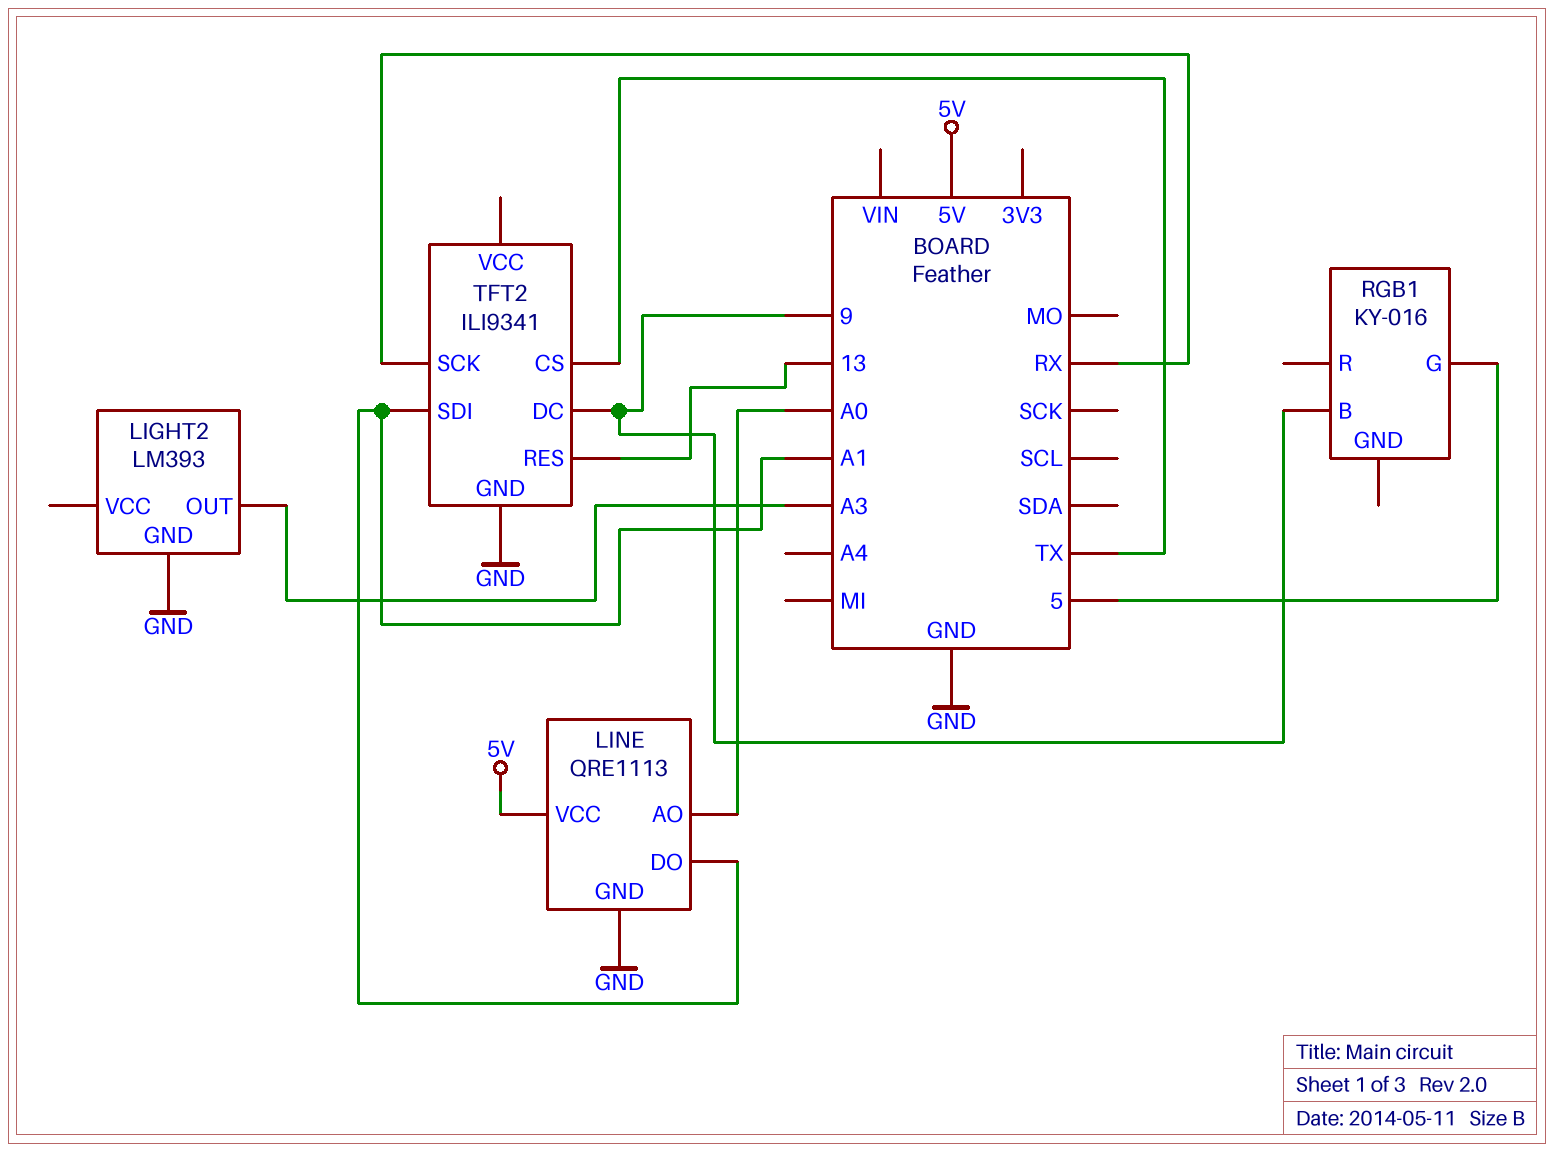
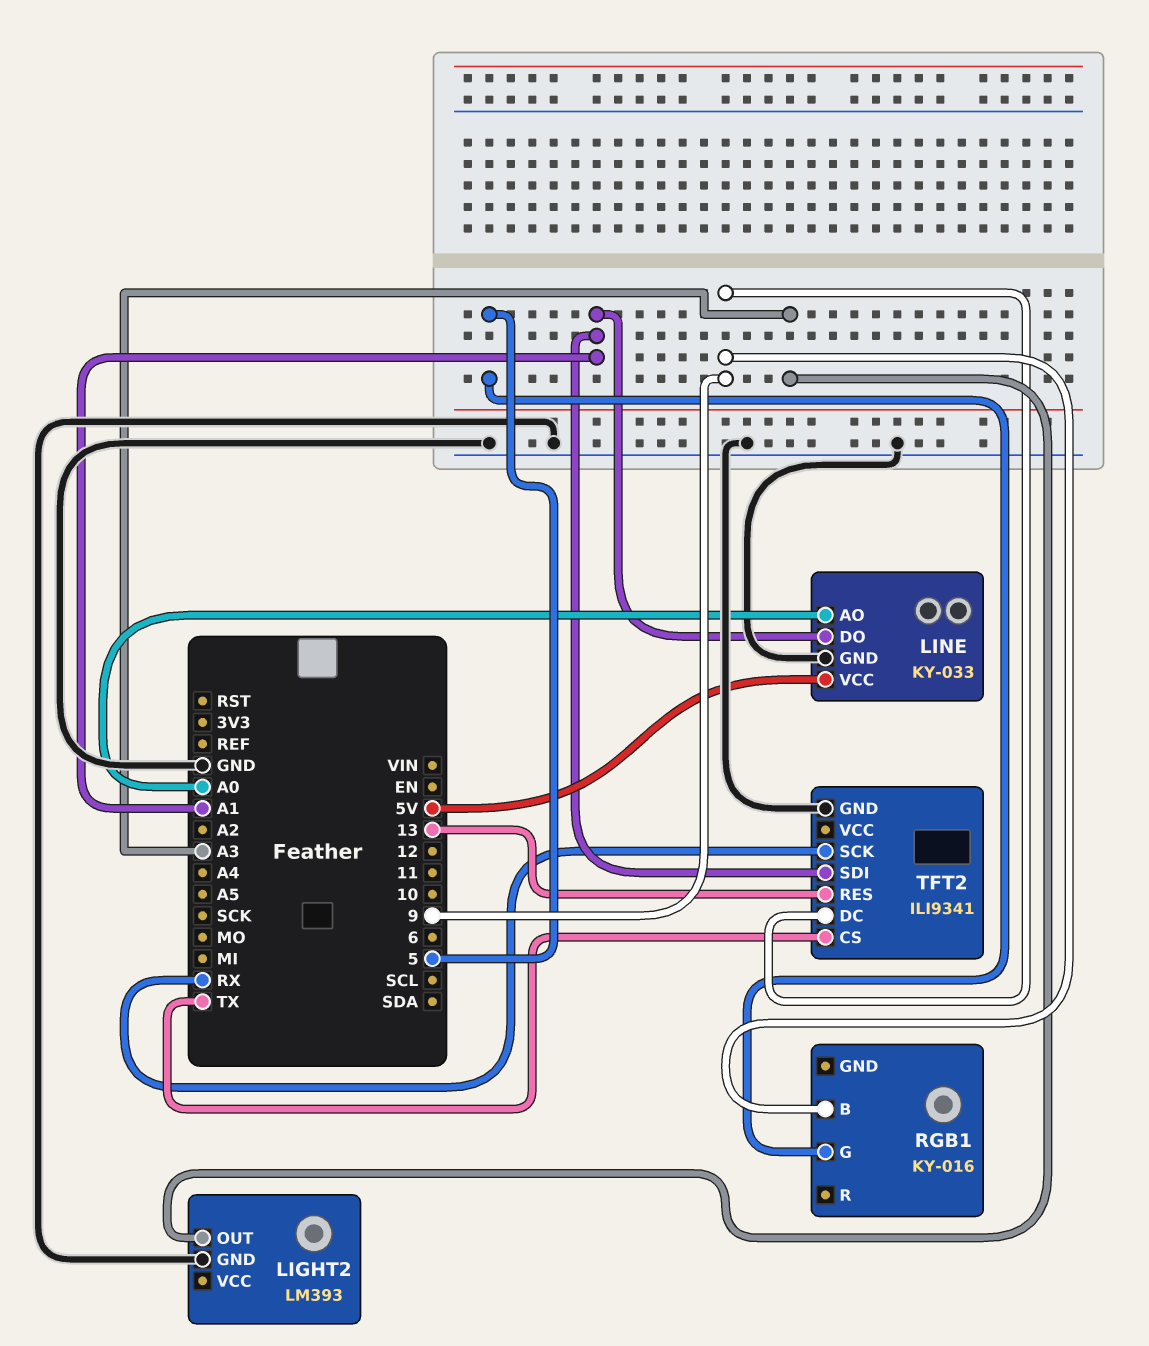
LINE: QRE1113 -> KY-033

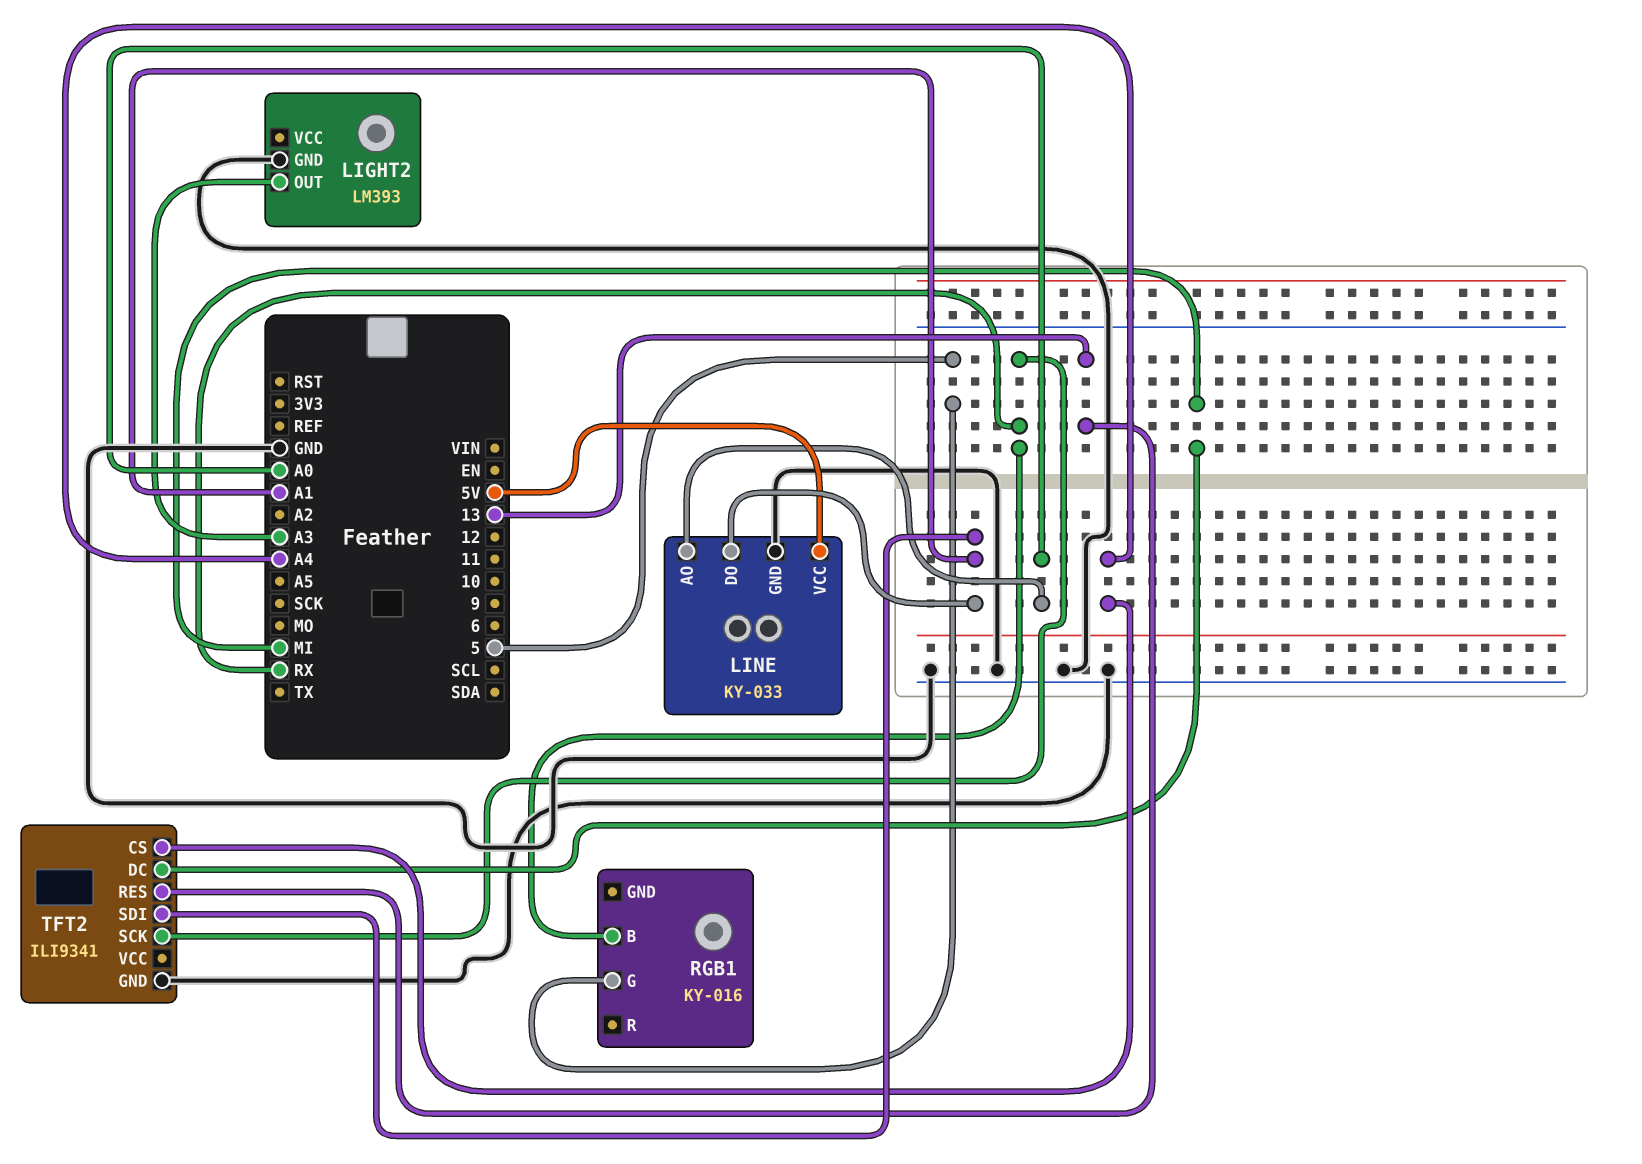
RGB1 pin B: 9 -> RX
TFT2 pin CS: TX -> A4
TFT2 pin DC: 9 -> MI

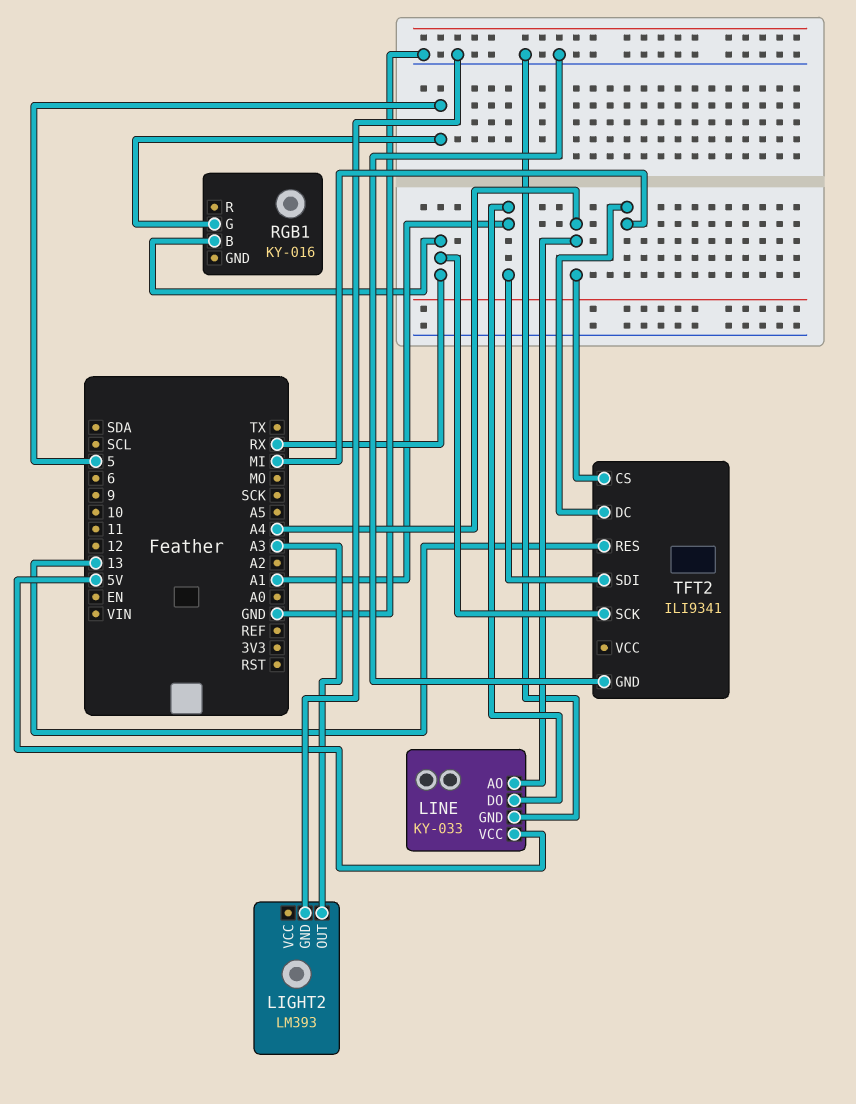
LINE pin AO: A0 -> A4

